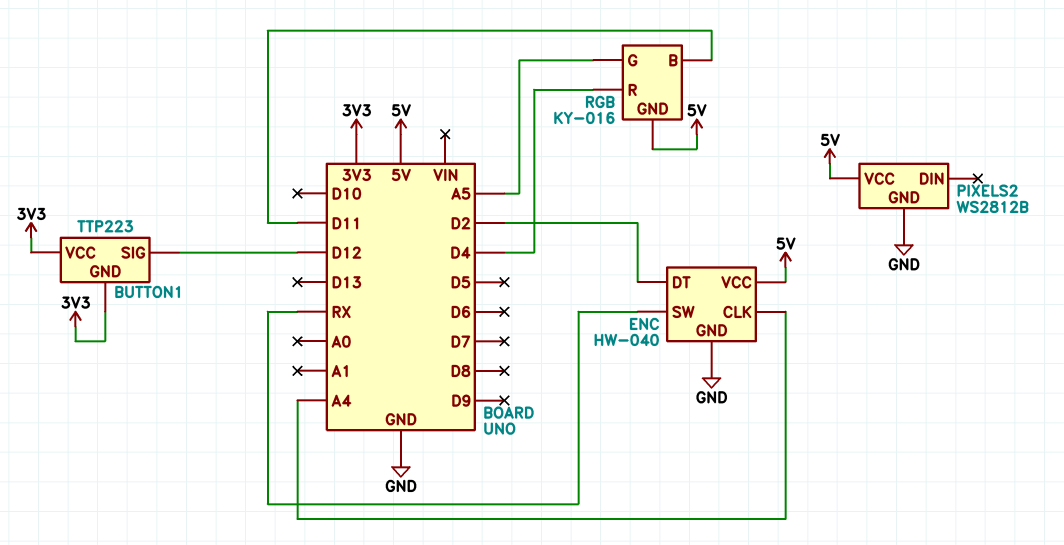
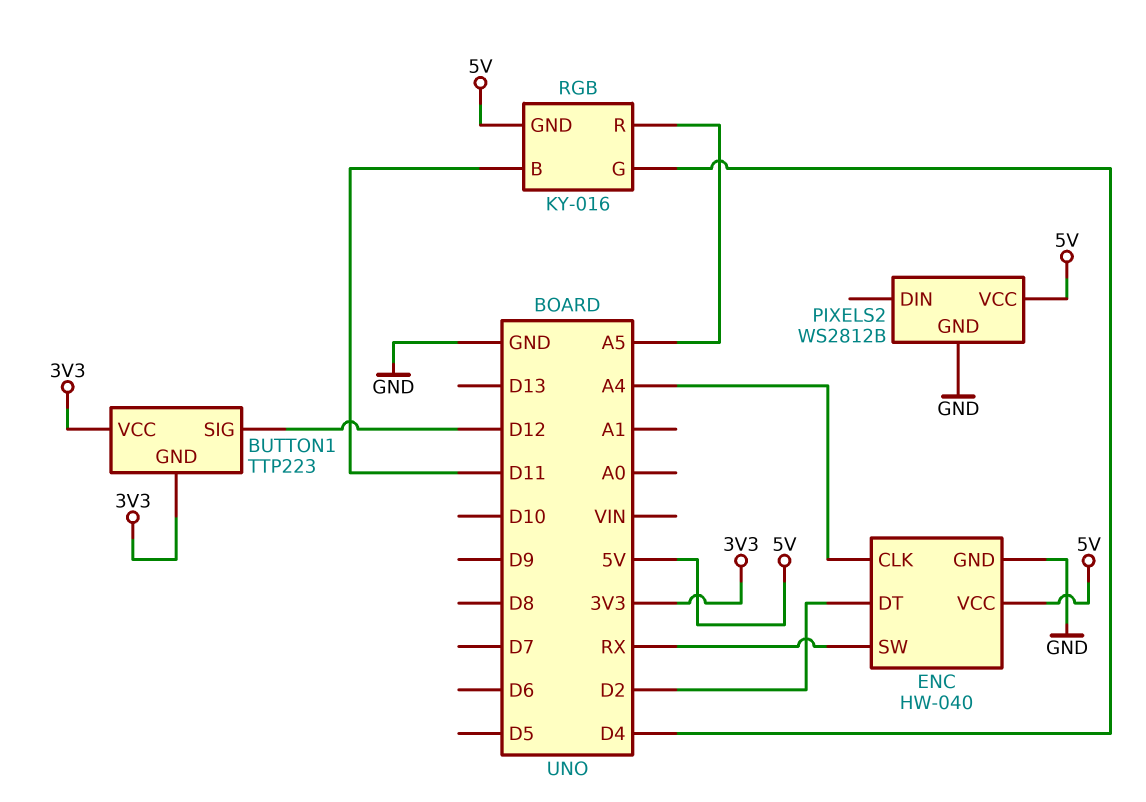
RGB pin G: A5 -> D4
RGB pin R: D4 -> A5

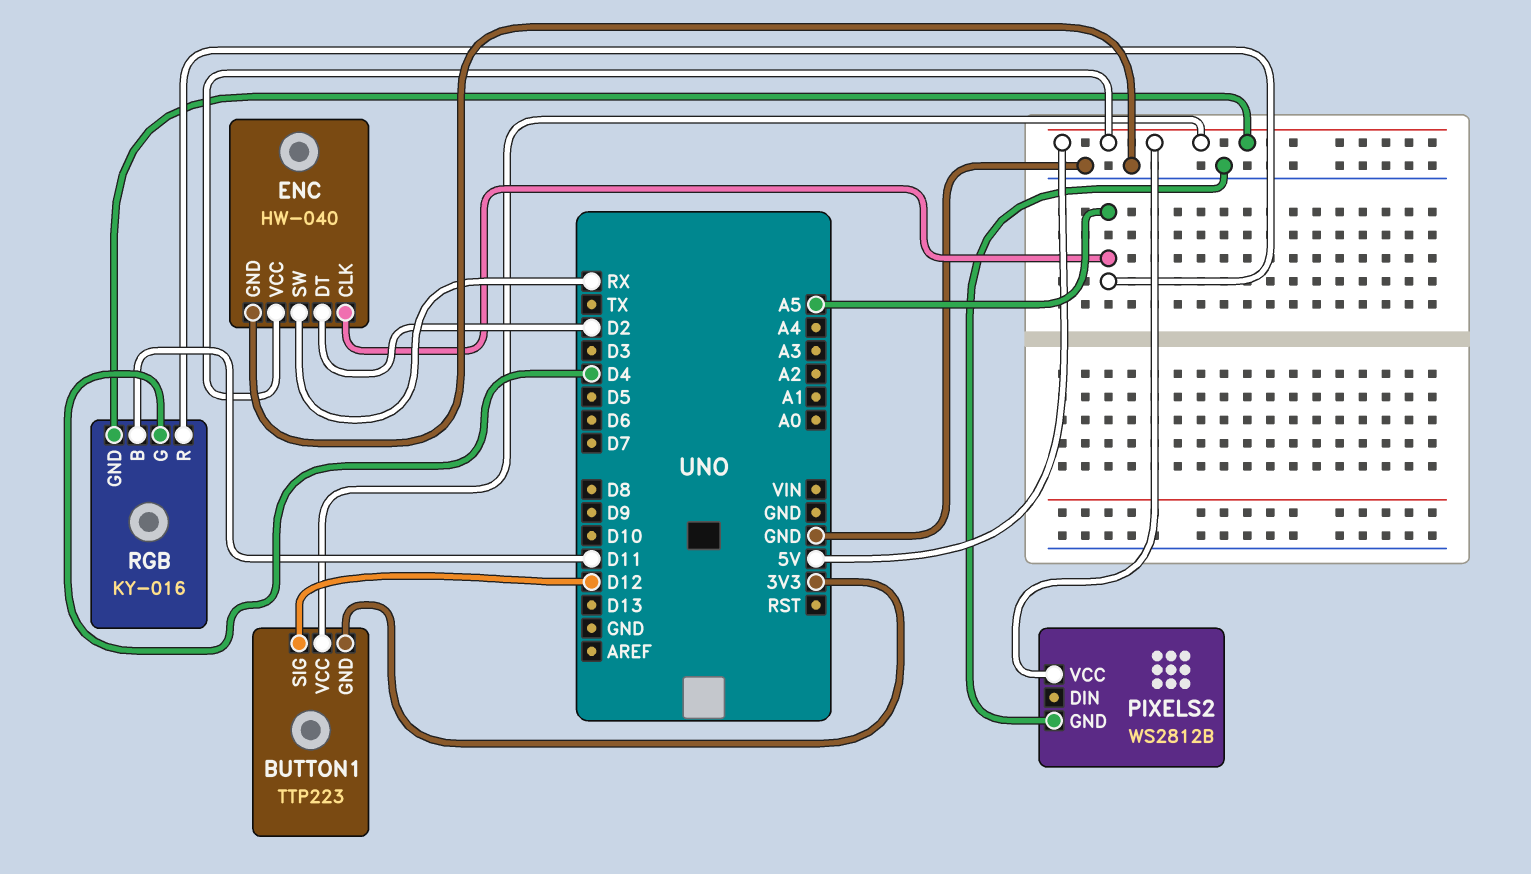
BUTTON1 pin VCC: 3V3 -> 5V
ENC pin CLK: A4 -> A5

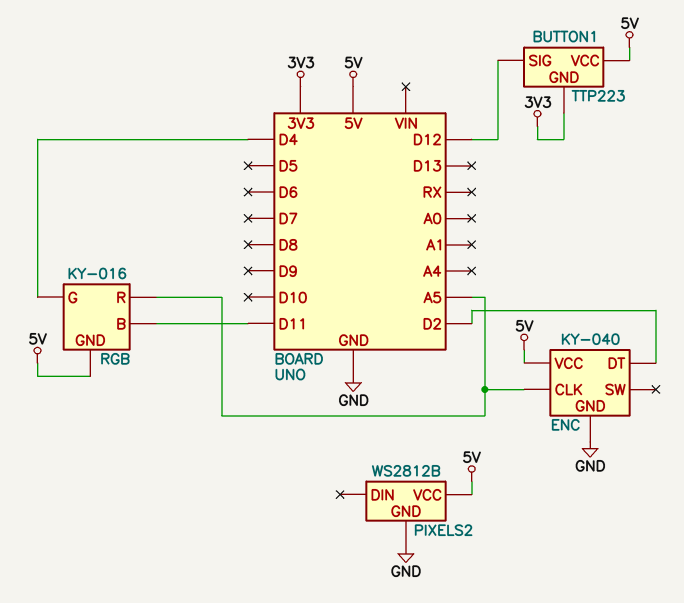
ENC: HW-040 -> KY-040
ENC pin SW: RX -> none

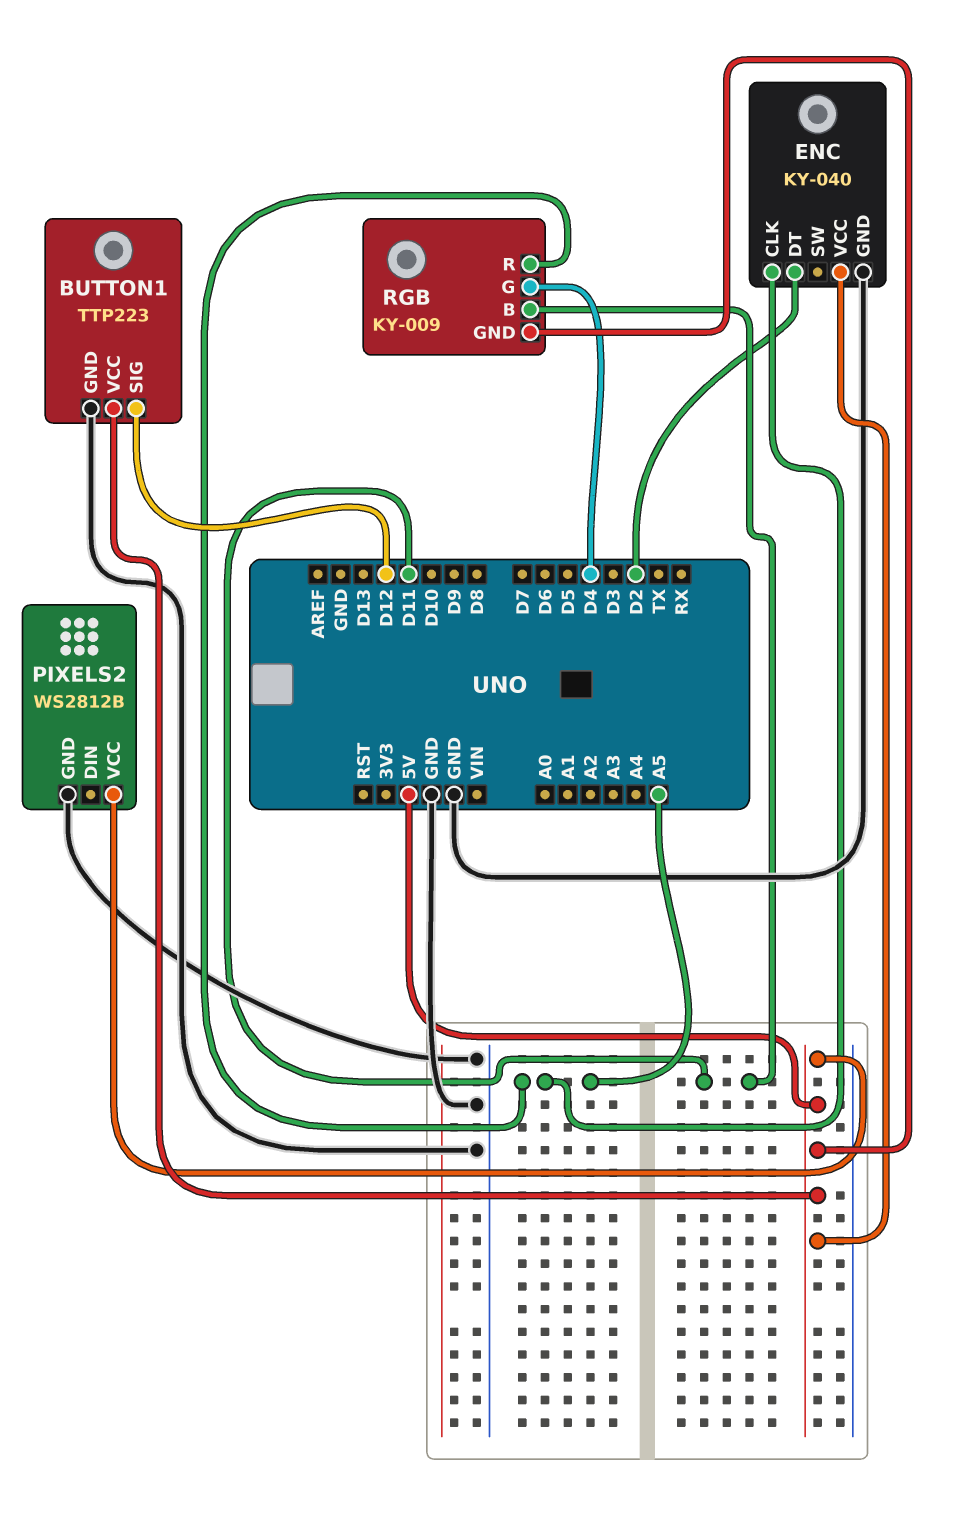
BUTTON1 pin GND: 3V3 -> GND
RGB: KY-016 -> KY-009

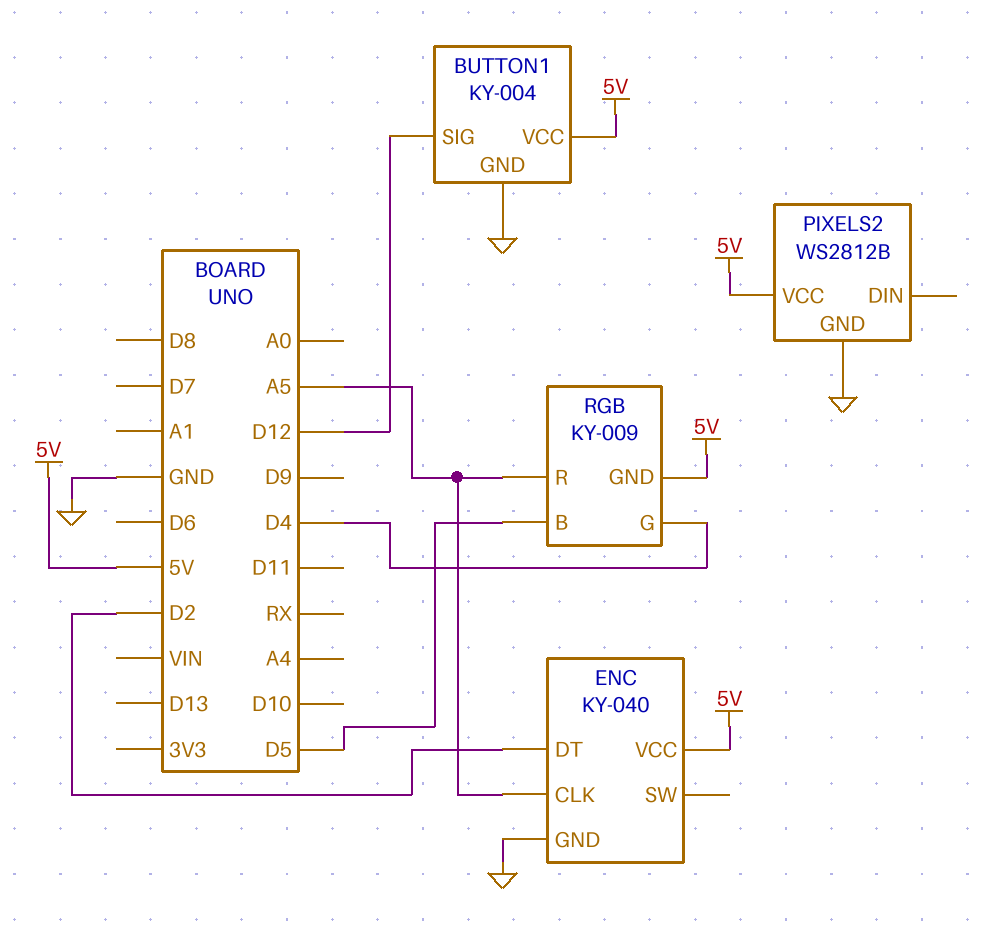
BUTTON1: TTP223 -> KY-004
RGB pin B: D11 -> D5

